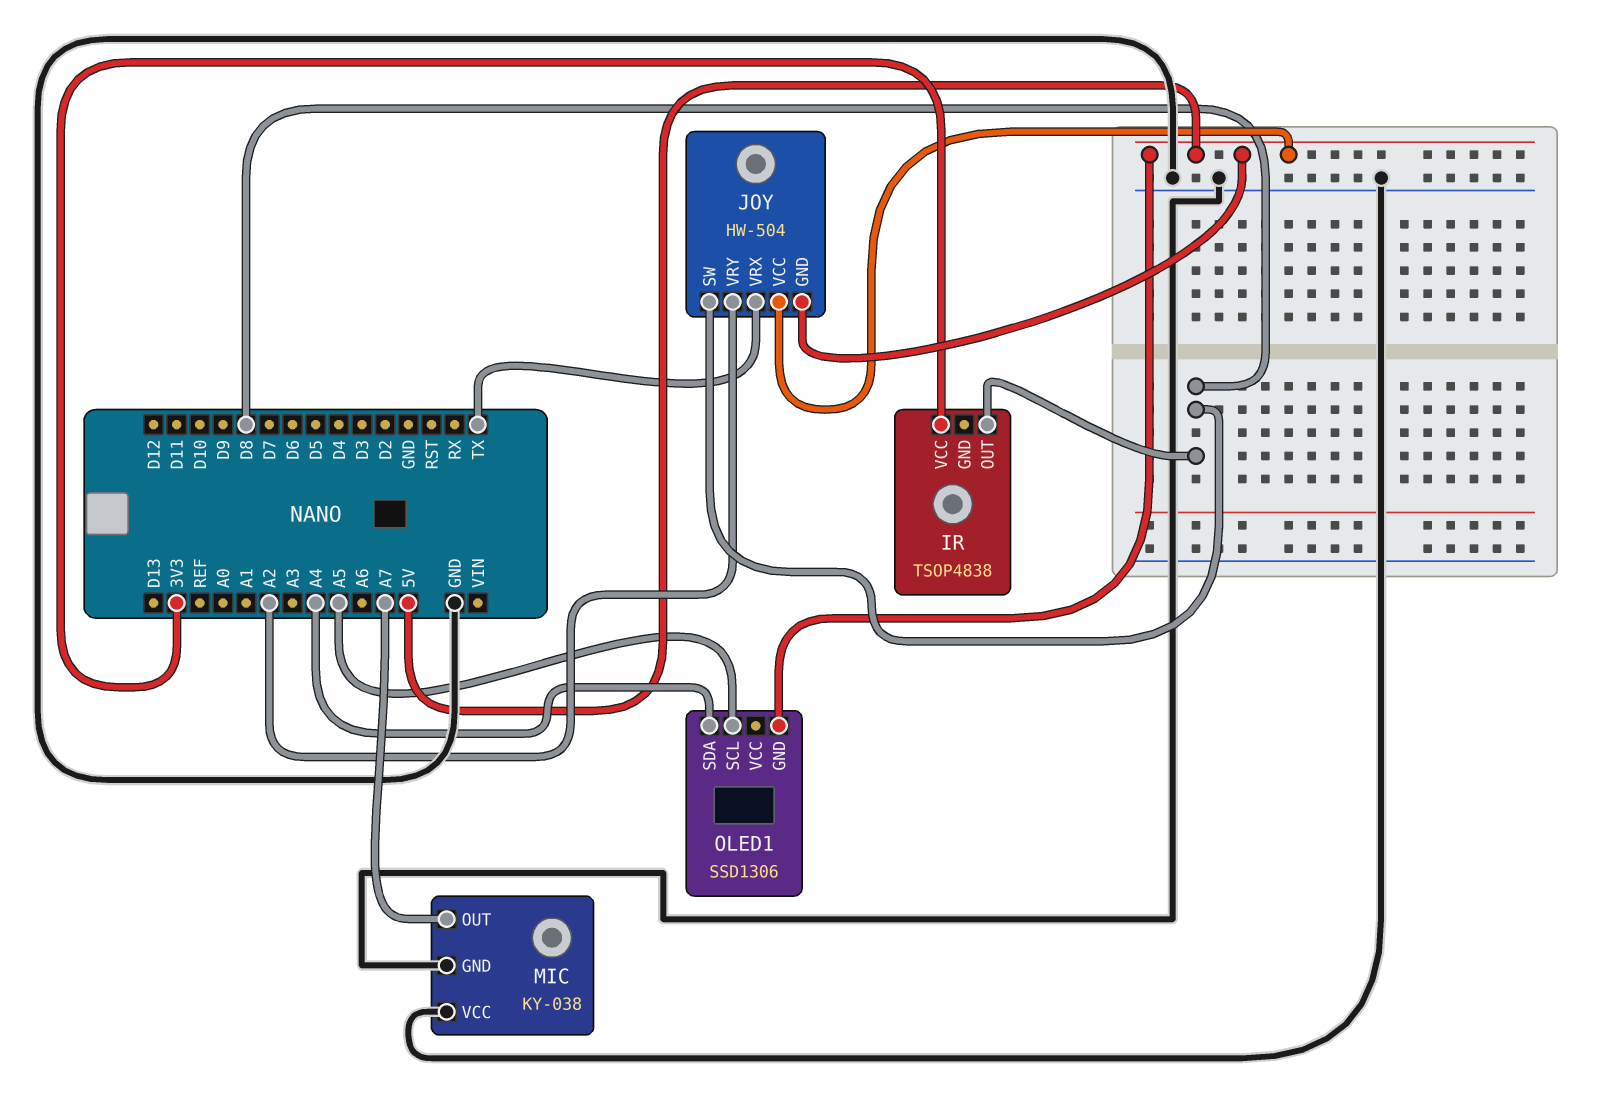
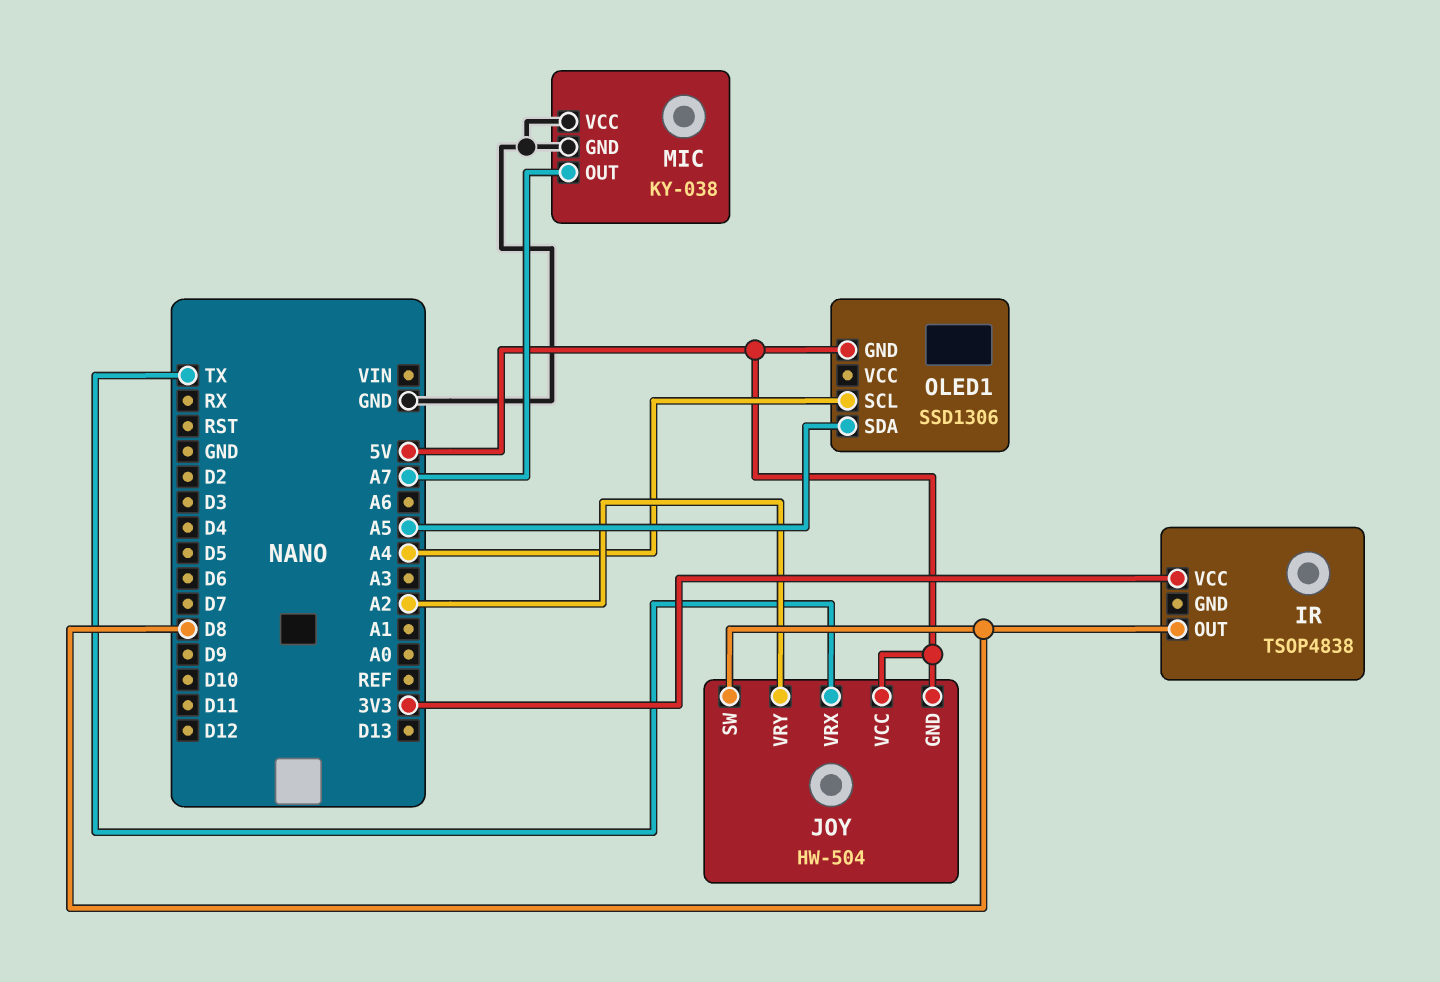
OLED1 pin SCL: A5 -> A4
OLED1 pin SDA: A4 -> A5

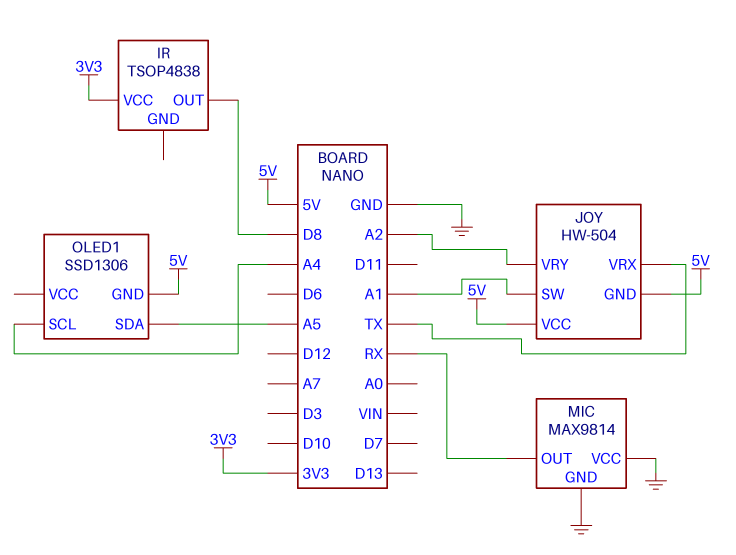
JOY pin SW: D8 -> A1
MIC: KY-038 -> MAX9814
MIC pin OUT: A7 -> RX

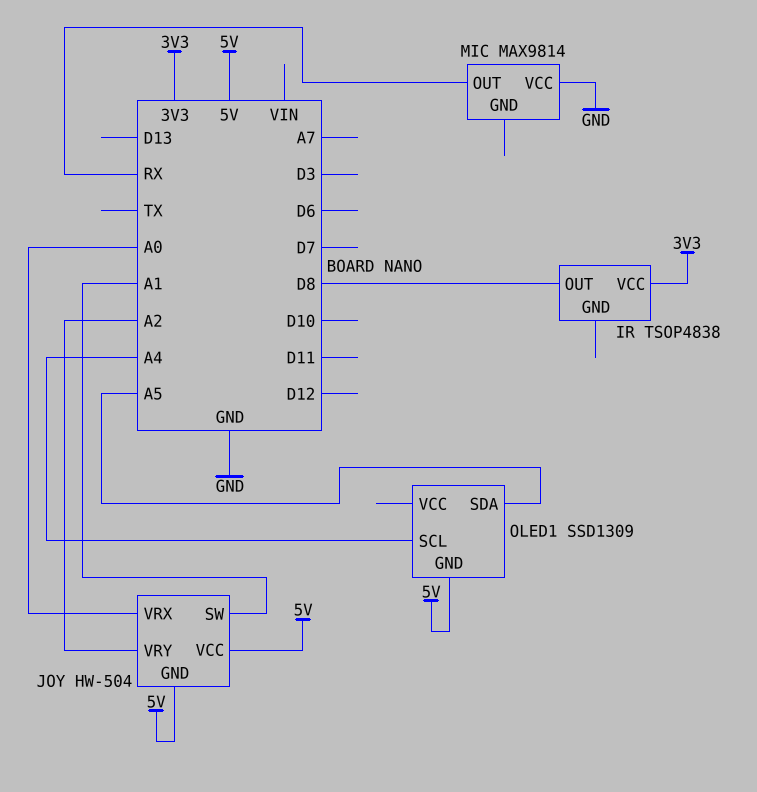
JOY pin VRX: TX -> A0
MIC pin GND: GND -> none
OLED1: SSD1306 -> SSD1309

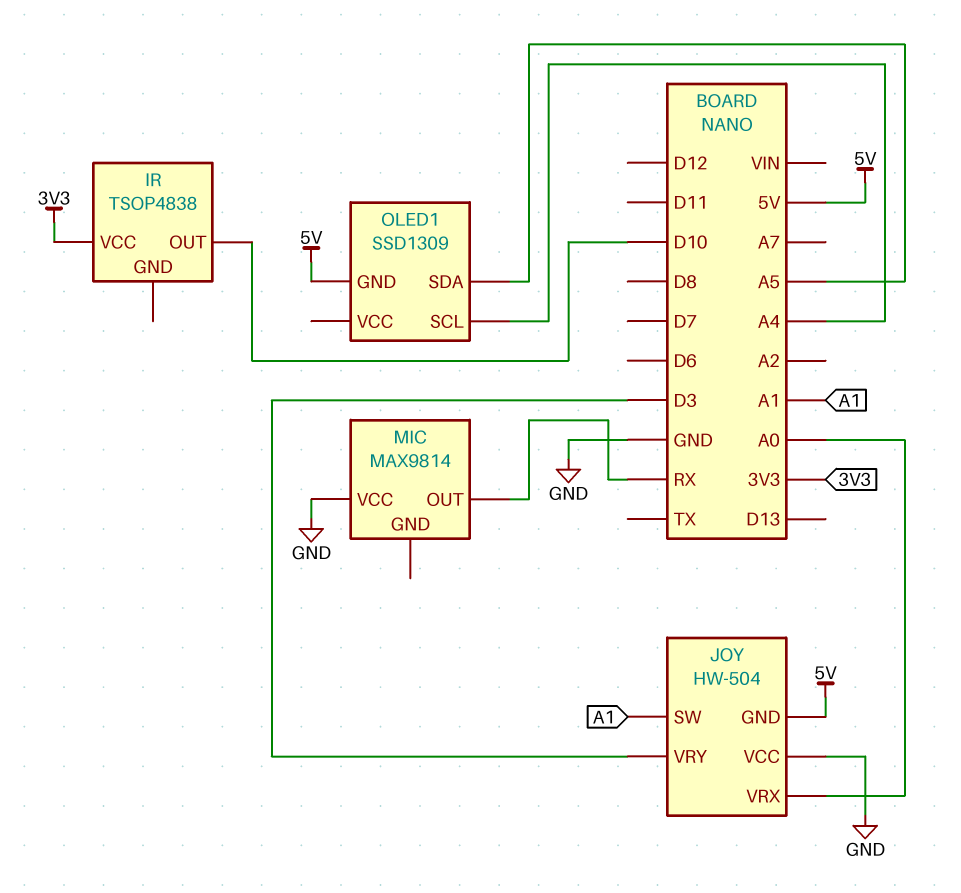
IR pin OUT: D8 -> D10
JOY pin VCC: 5V -> GND
JOY pin VRY: A2 -> D3

